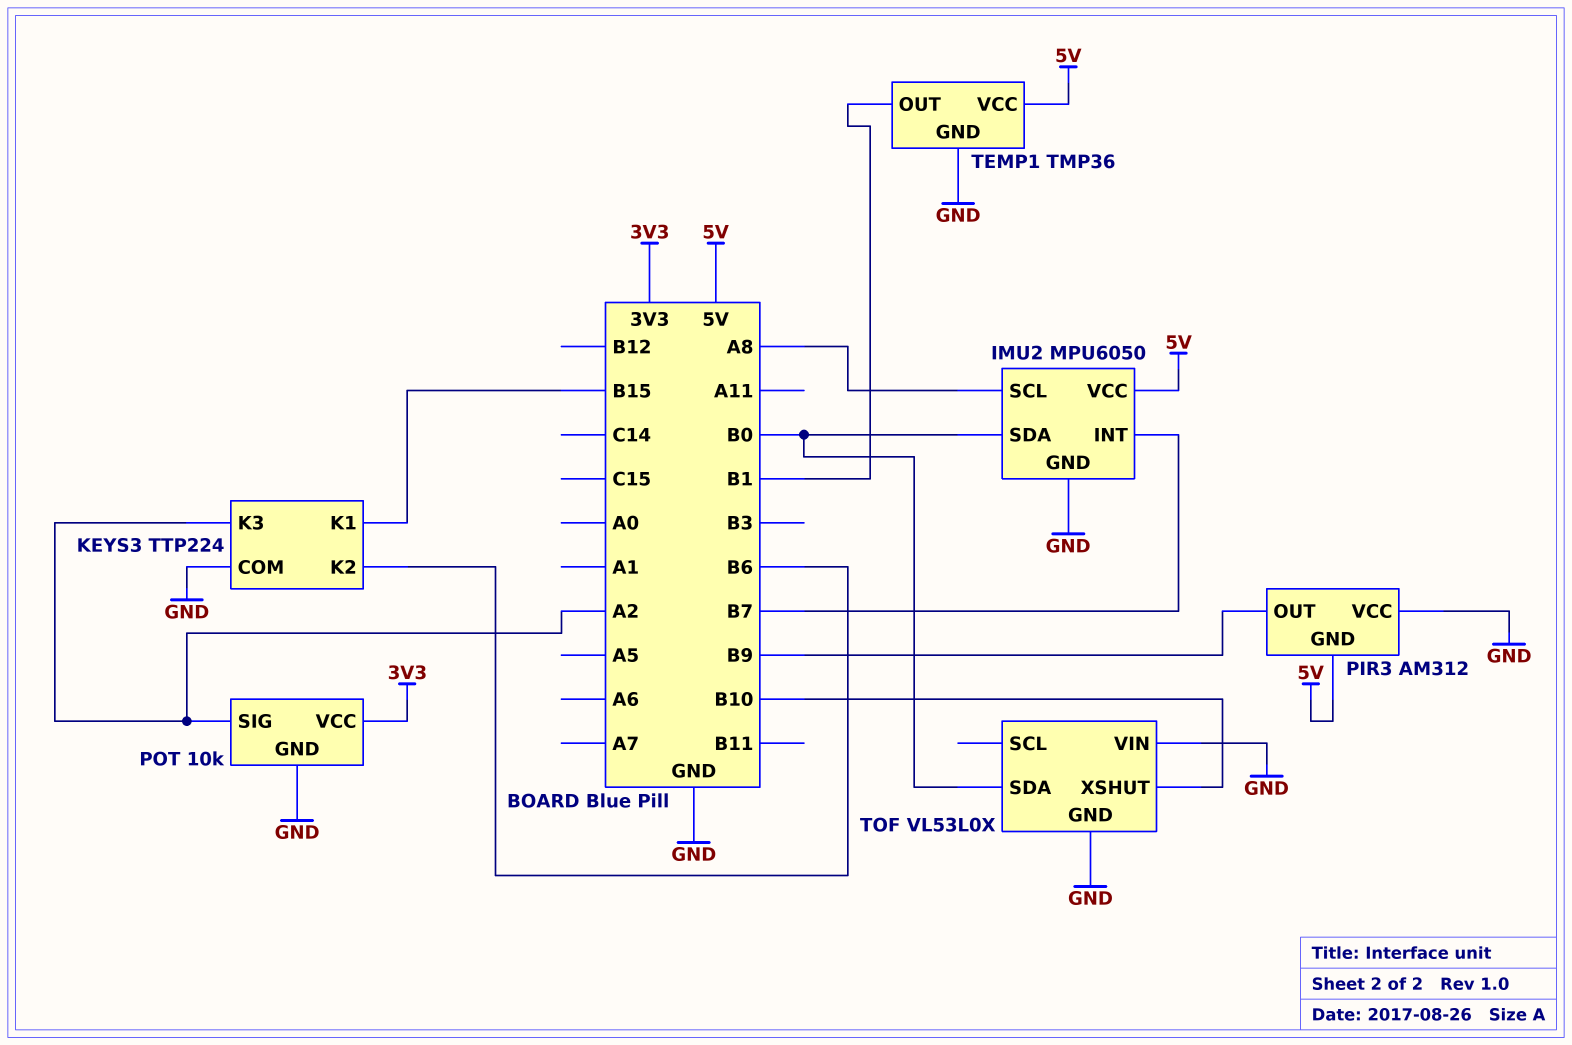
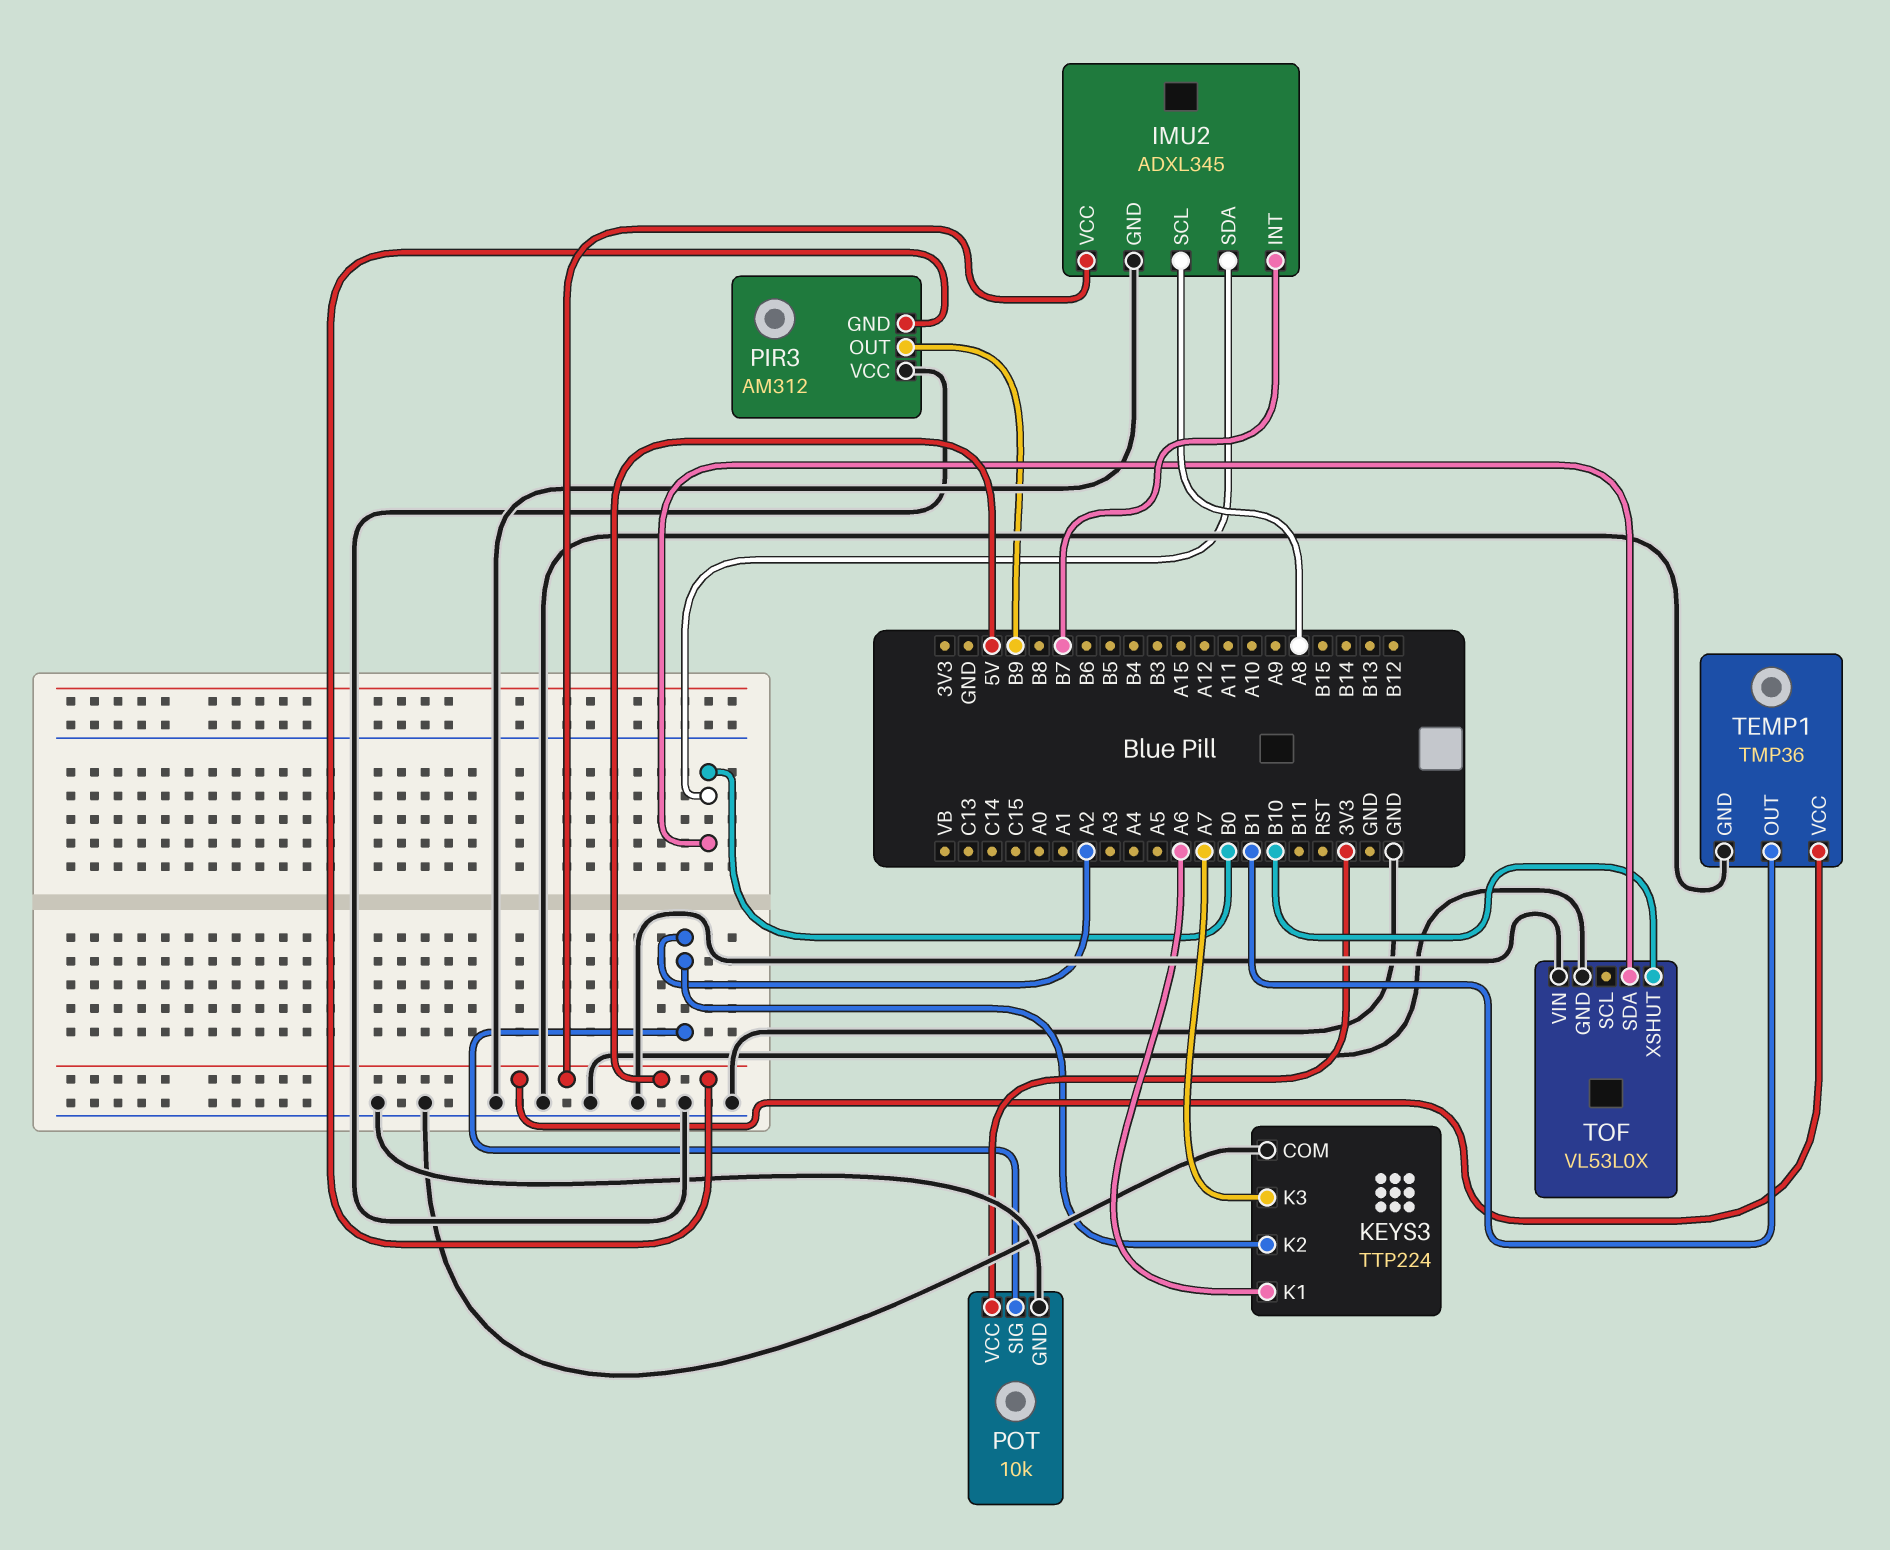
IMU2: MPU6050 -> ADXL345
KEYS3 pin K1: B15 -> A6
KEYS3 pin K2: B6 -> A2
KEYS3 pin K3: A2 -> A7

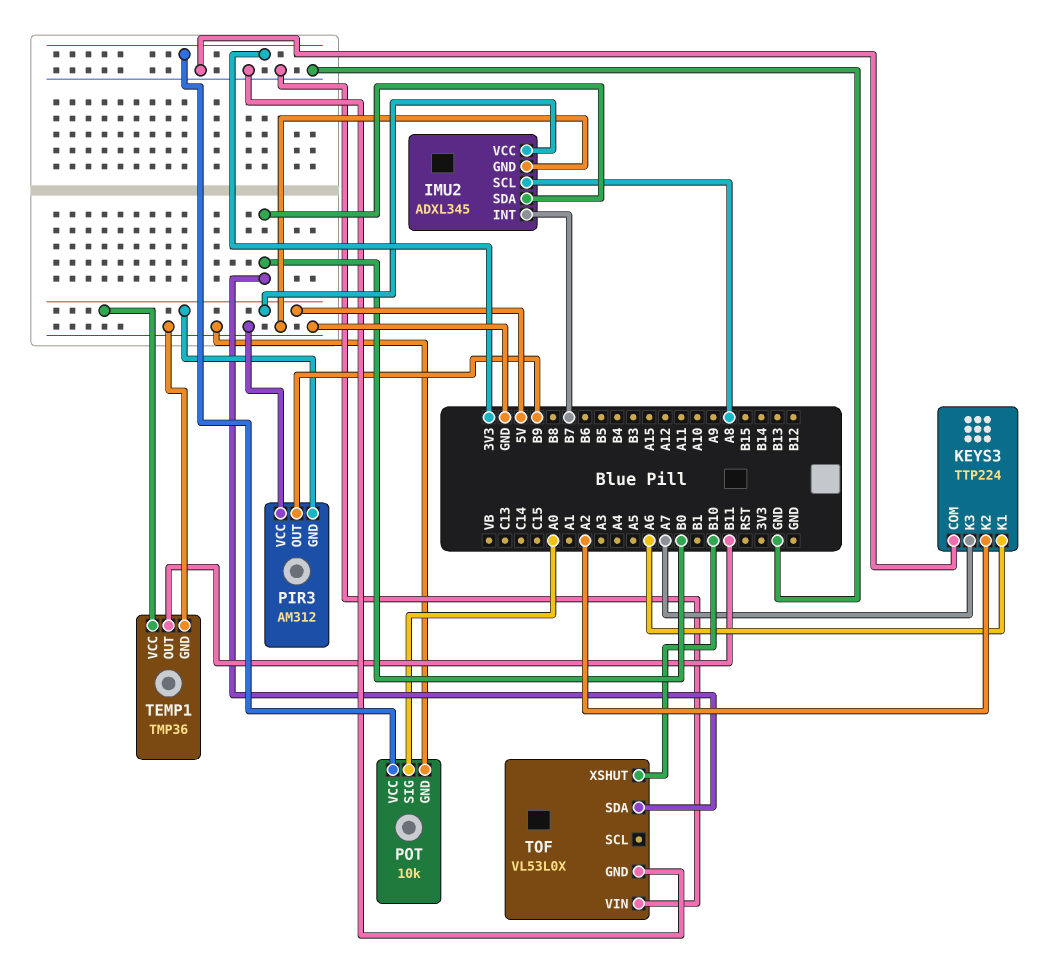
POT pin SIG: A2 -> A0
TEMP1 pin OUT: B1 -> B11

